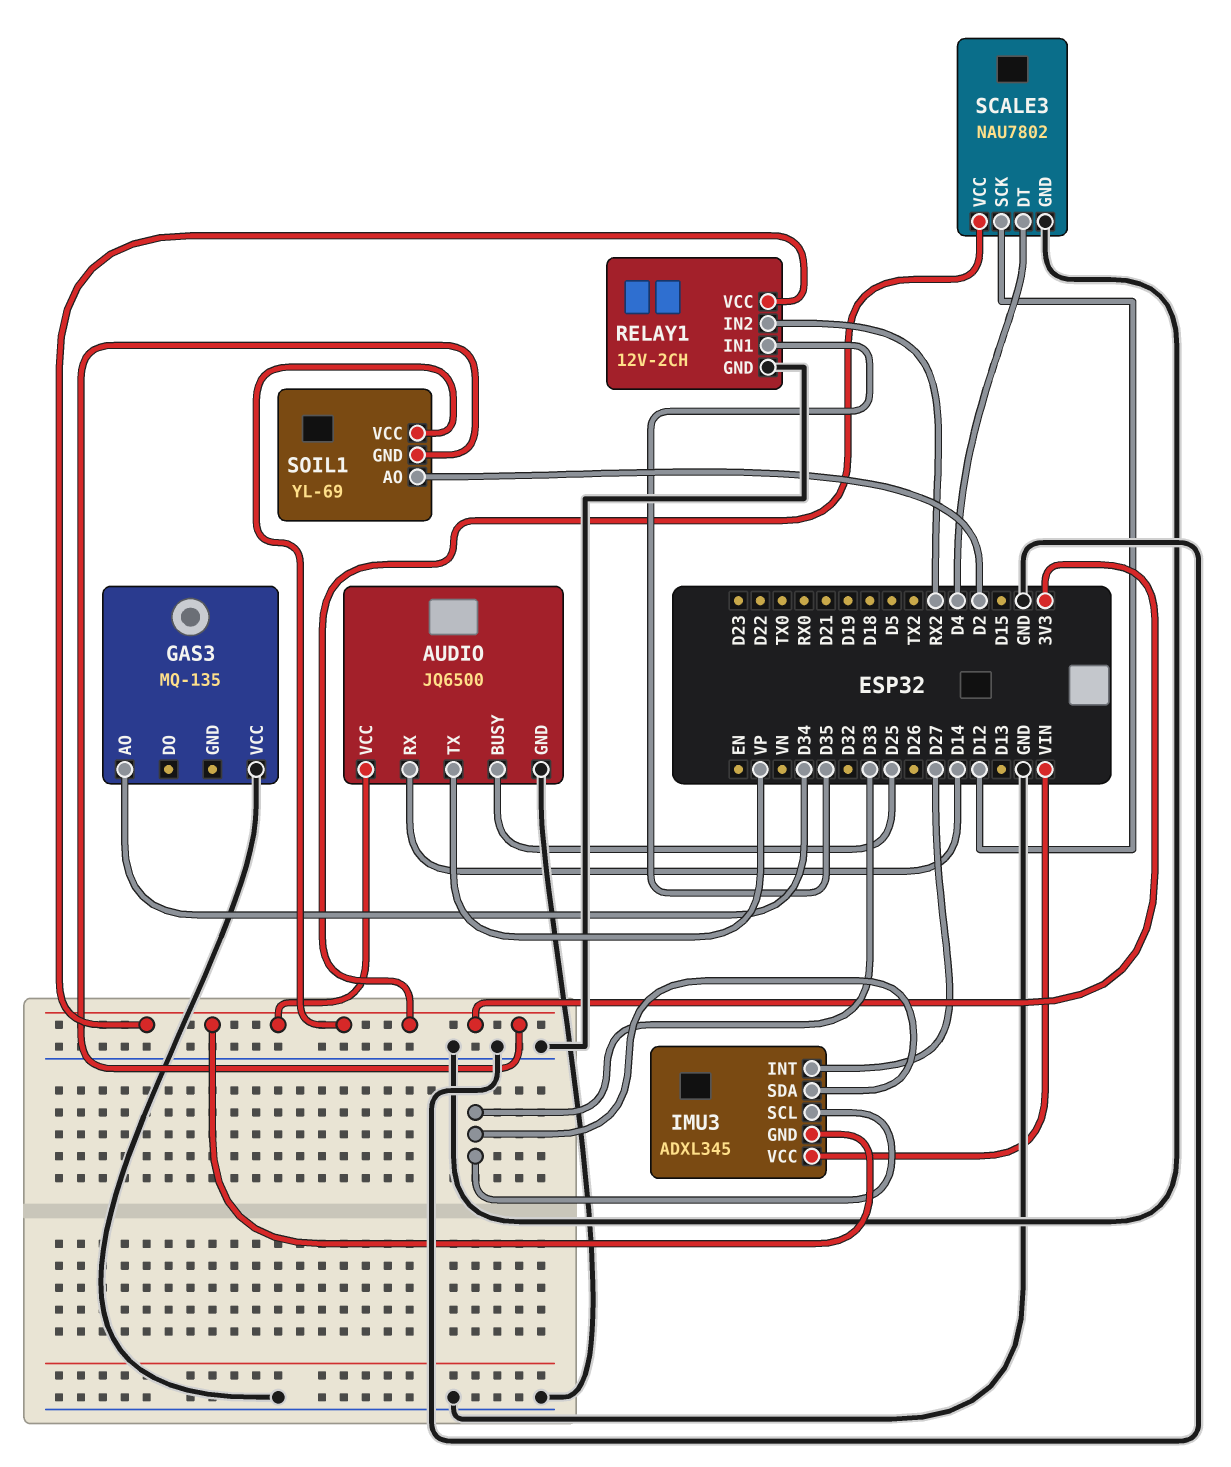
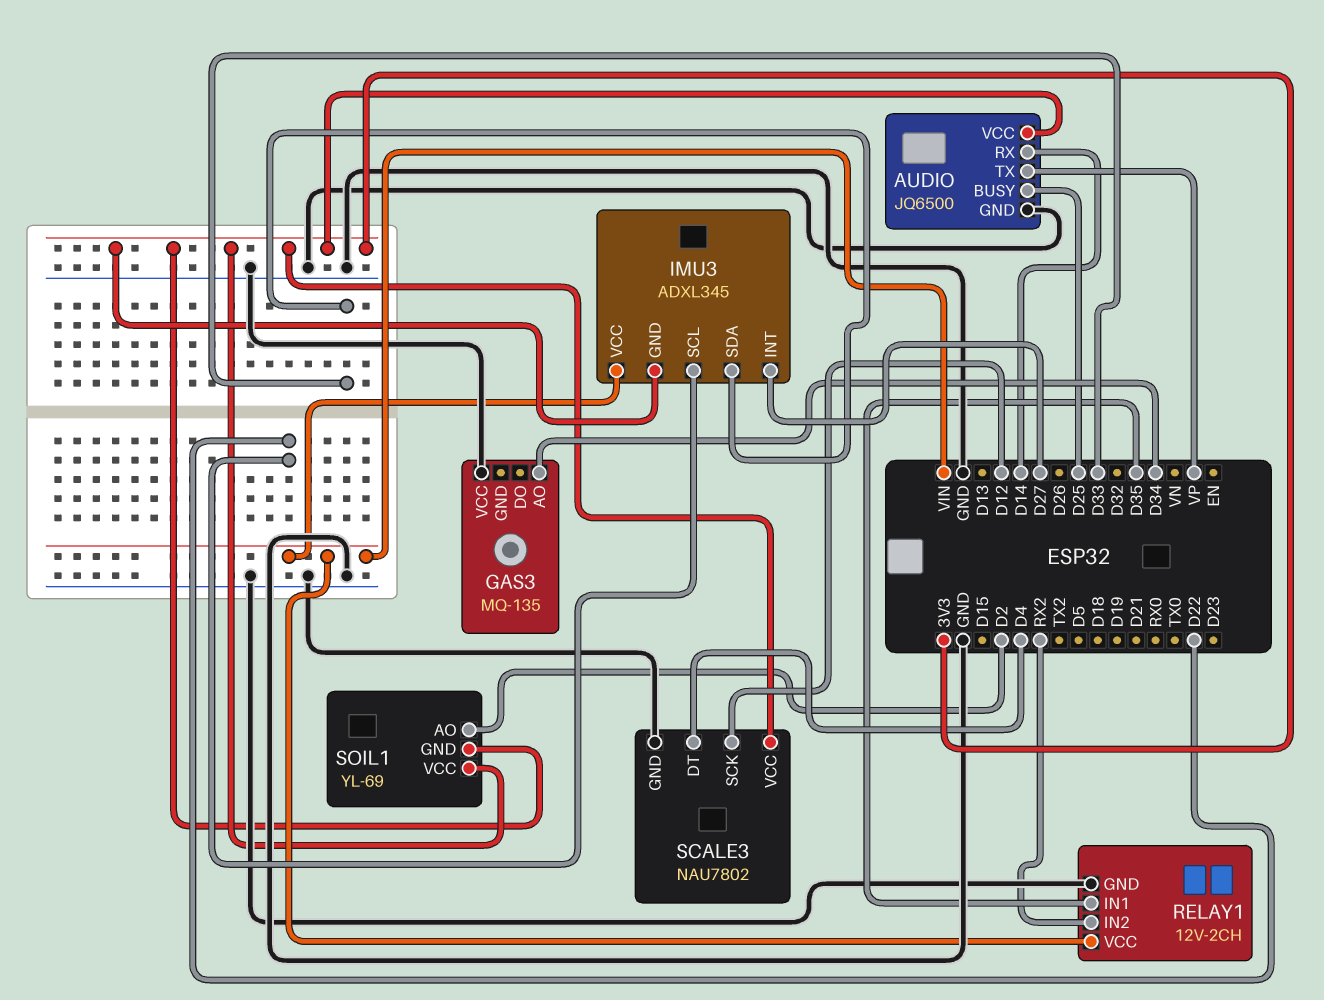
IMU3 pin SCL: D33 -> D22
RELAY1 pin VCC: 3V3 -> VIN

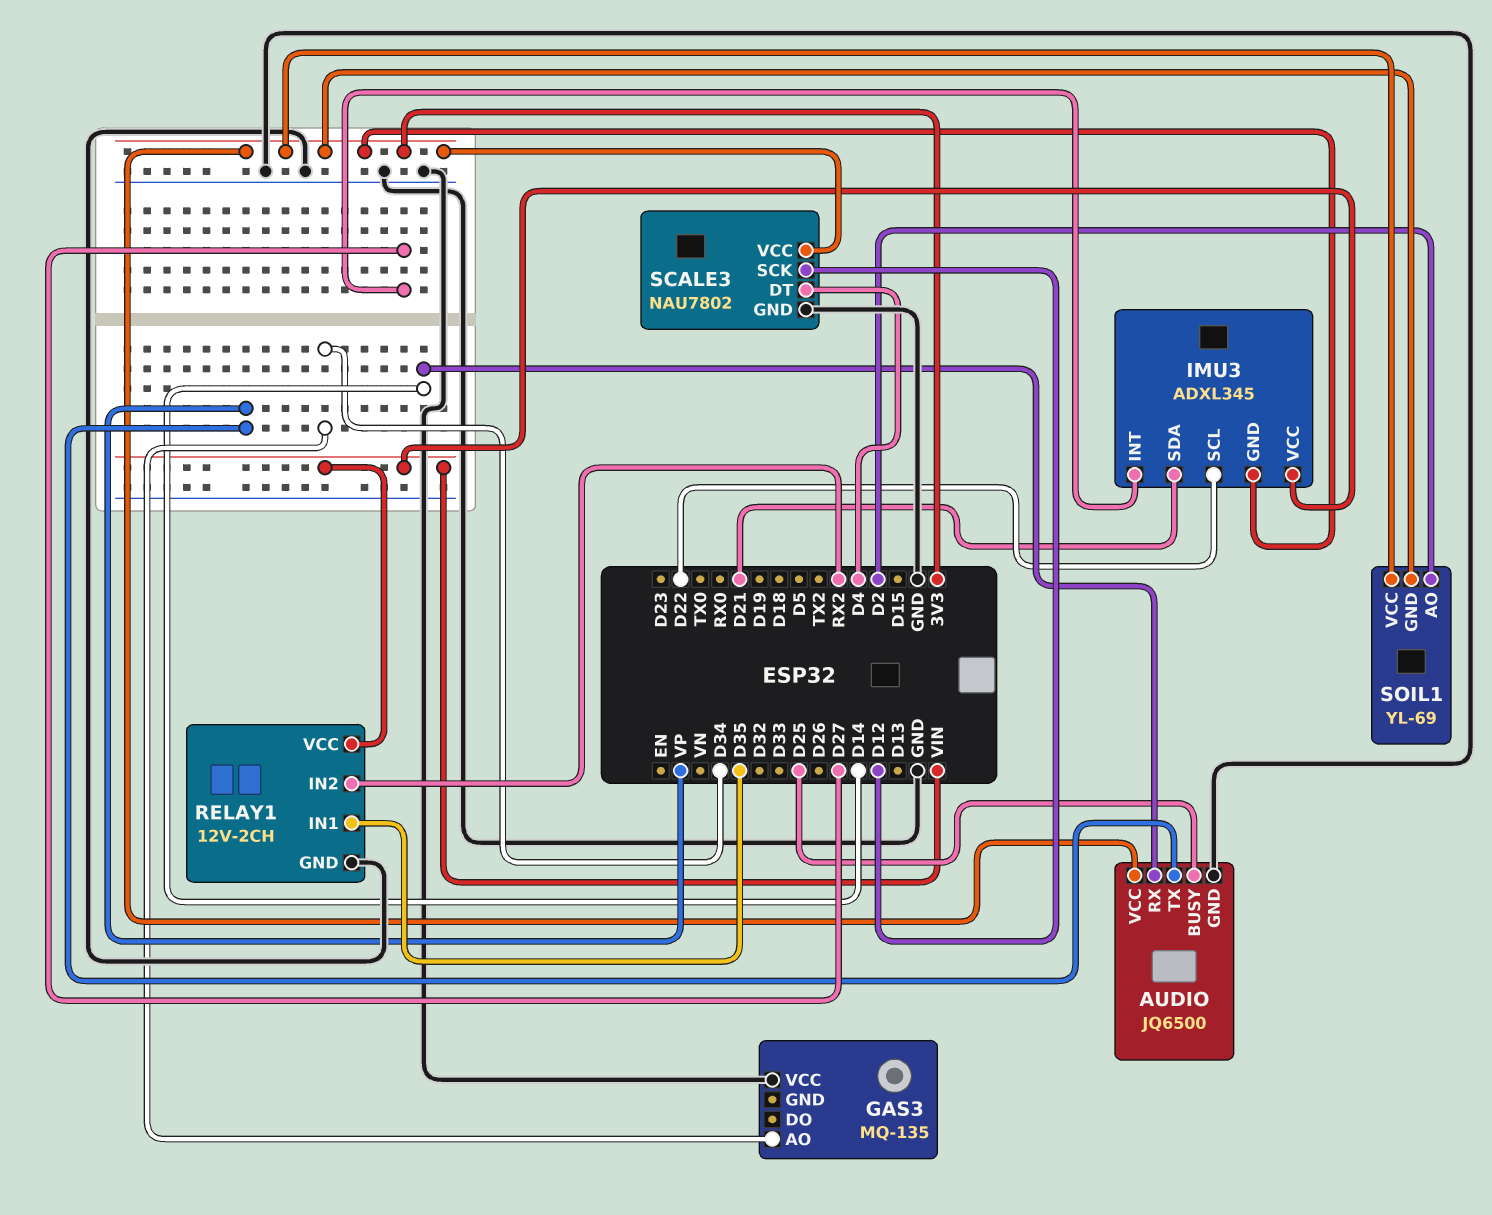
IMU3 pin SDA: D33 -> D21

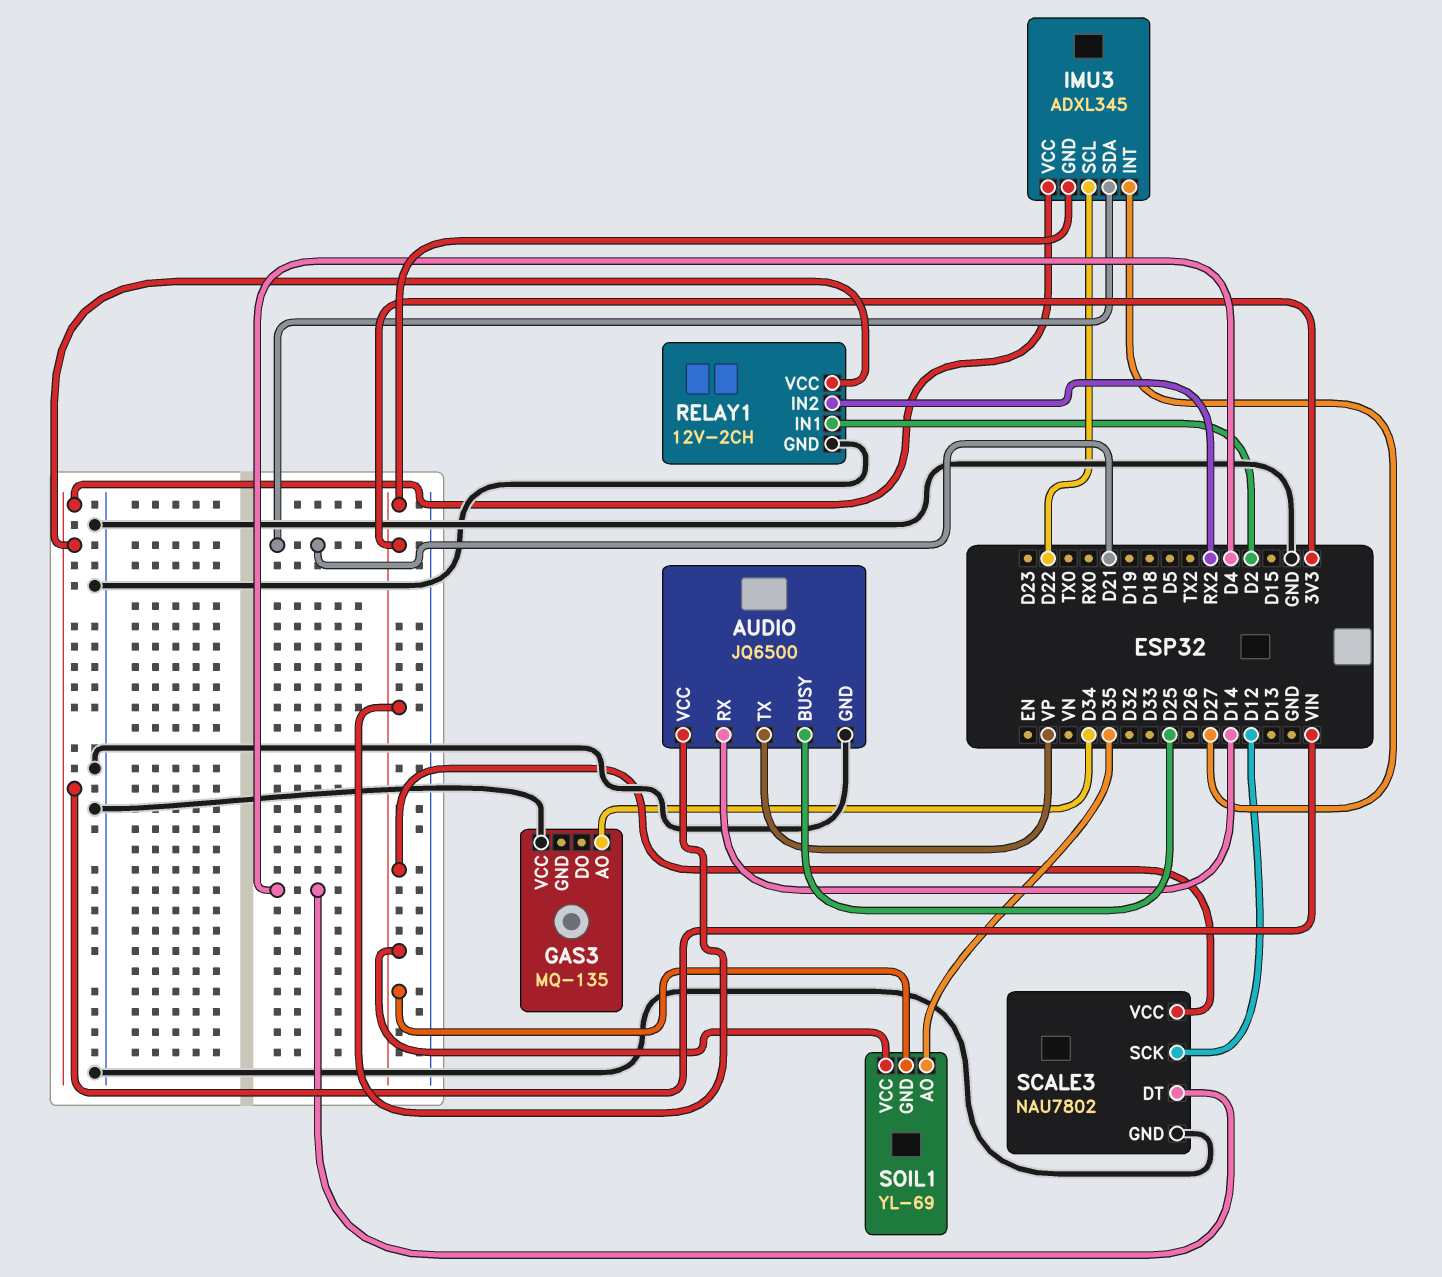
RELAY1 pin IN1: D35 -> D2
SOIL1 pin AO: D2 -> D35

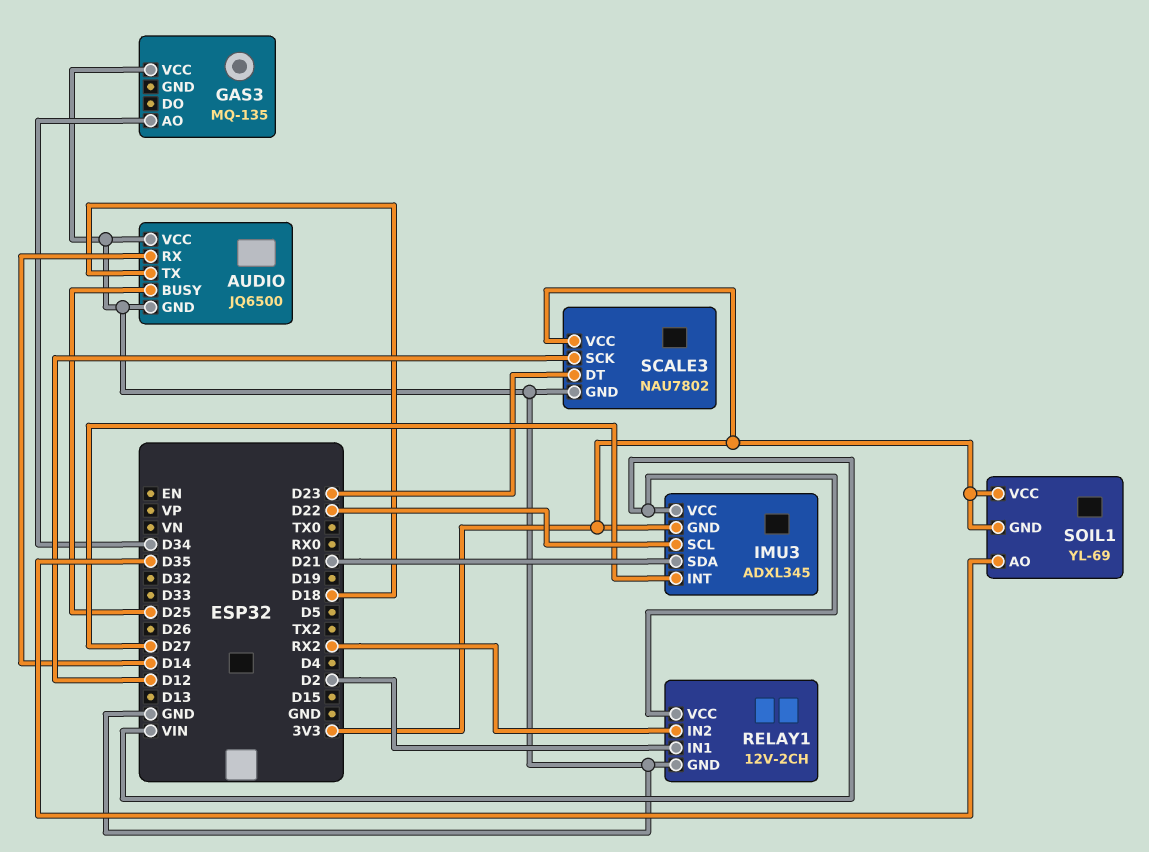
AUDIO pin TX: VP -> D18
AUDIO pin VCC: 3V3 -> GND
SCALE3 pin DT: D4 -> D23

